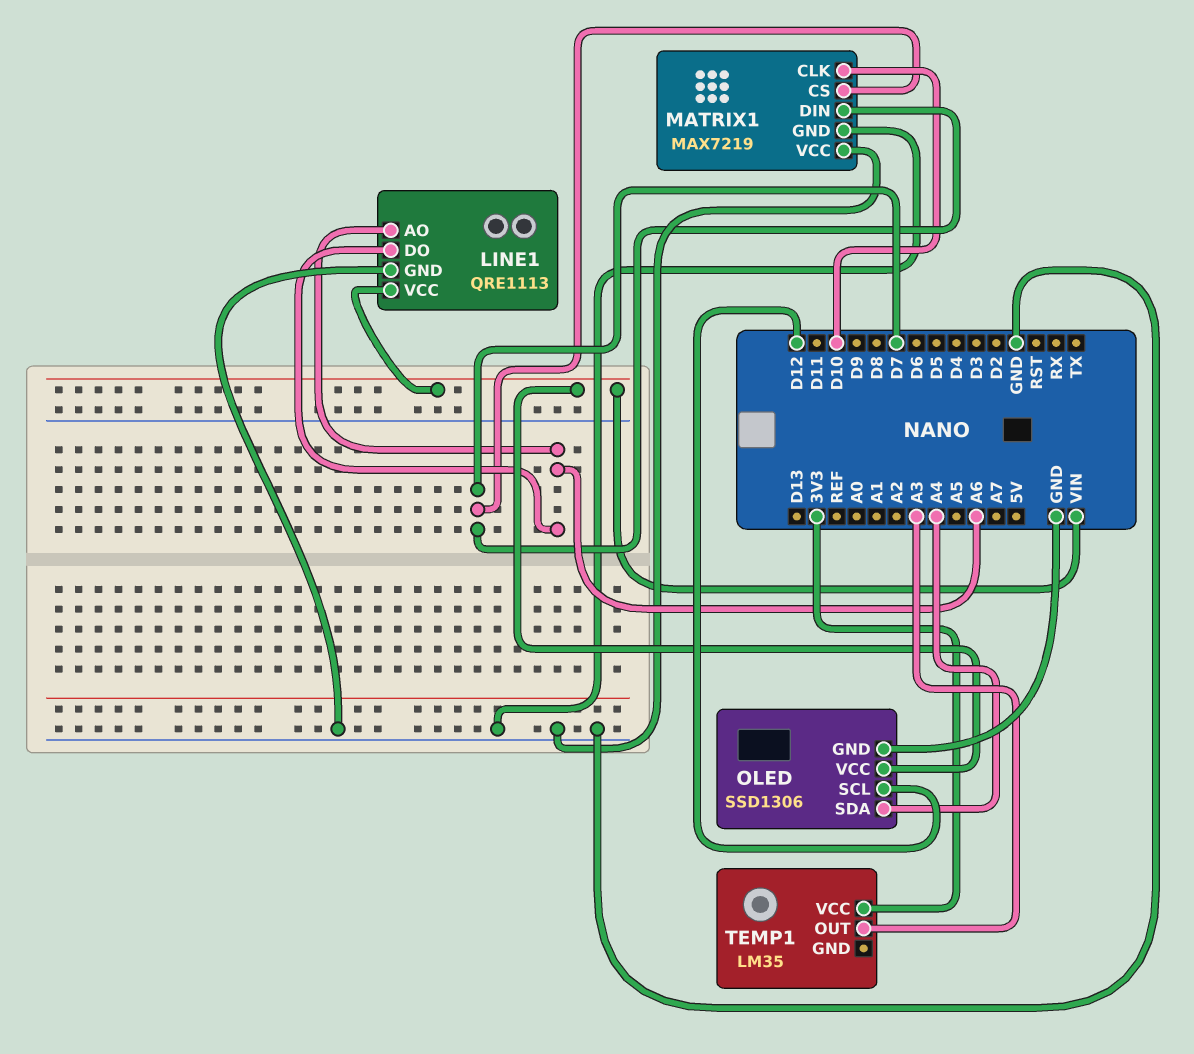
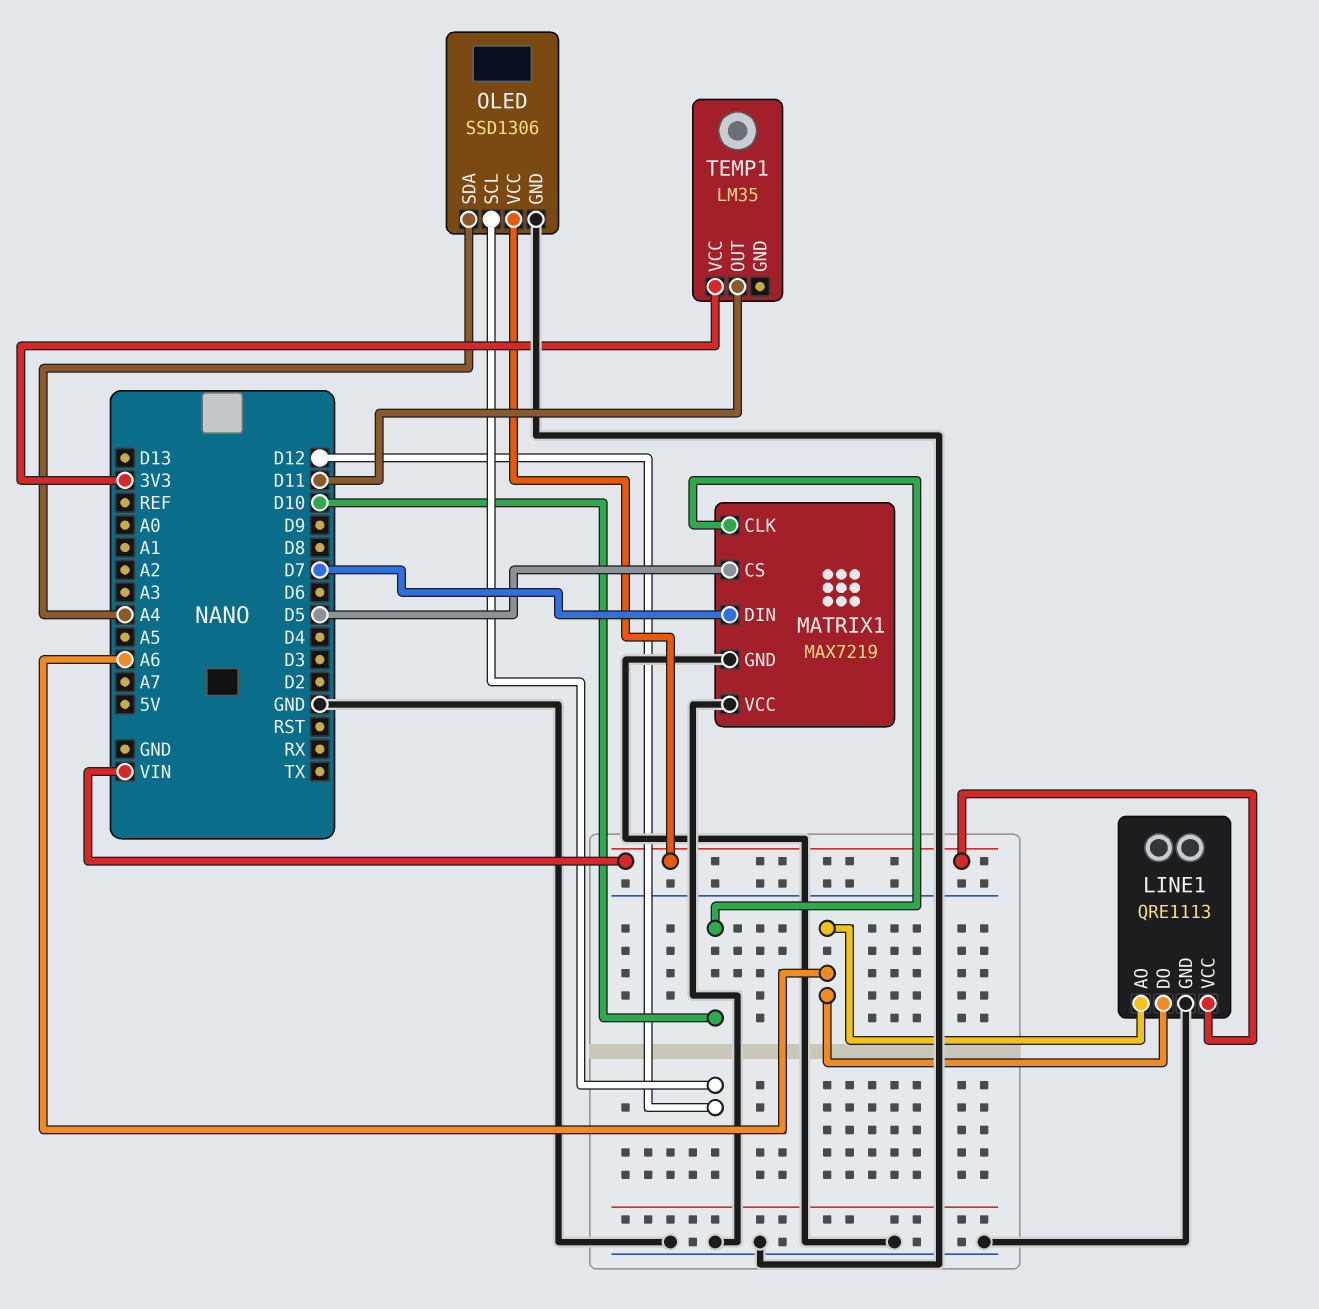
MATRIX1 pin CS: D7 -> D5
TEMP1 pin OUT: A3 -> D11

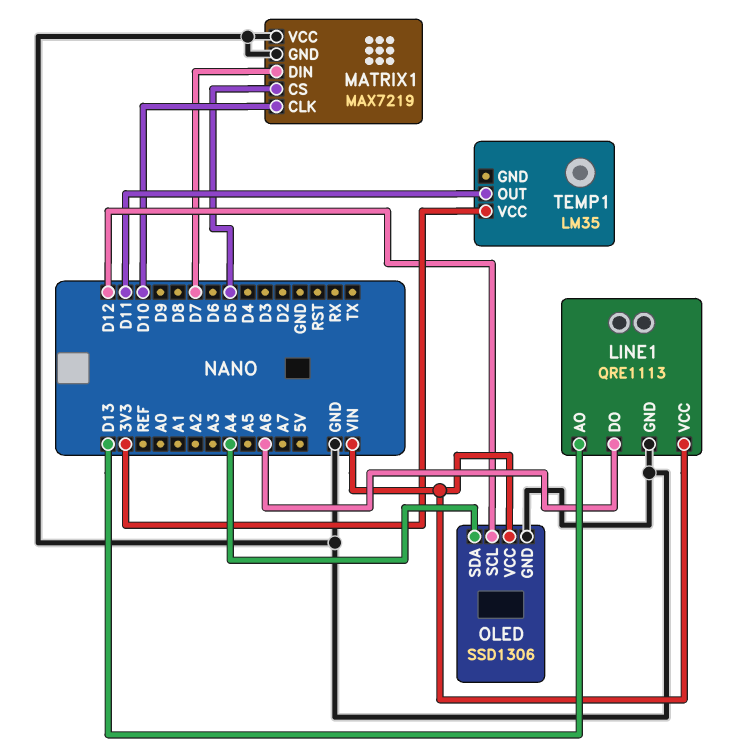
LINE1 pin AO: A6 -> D13

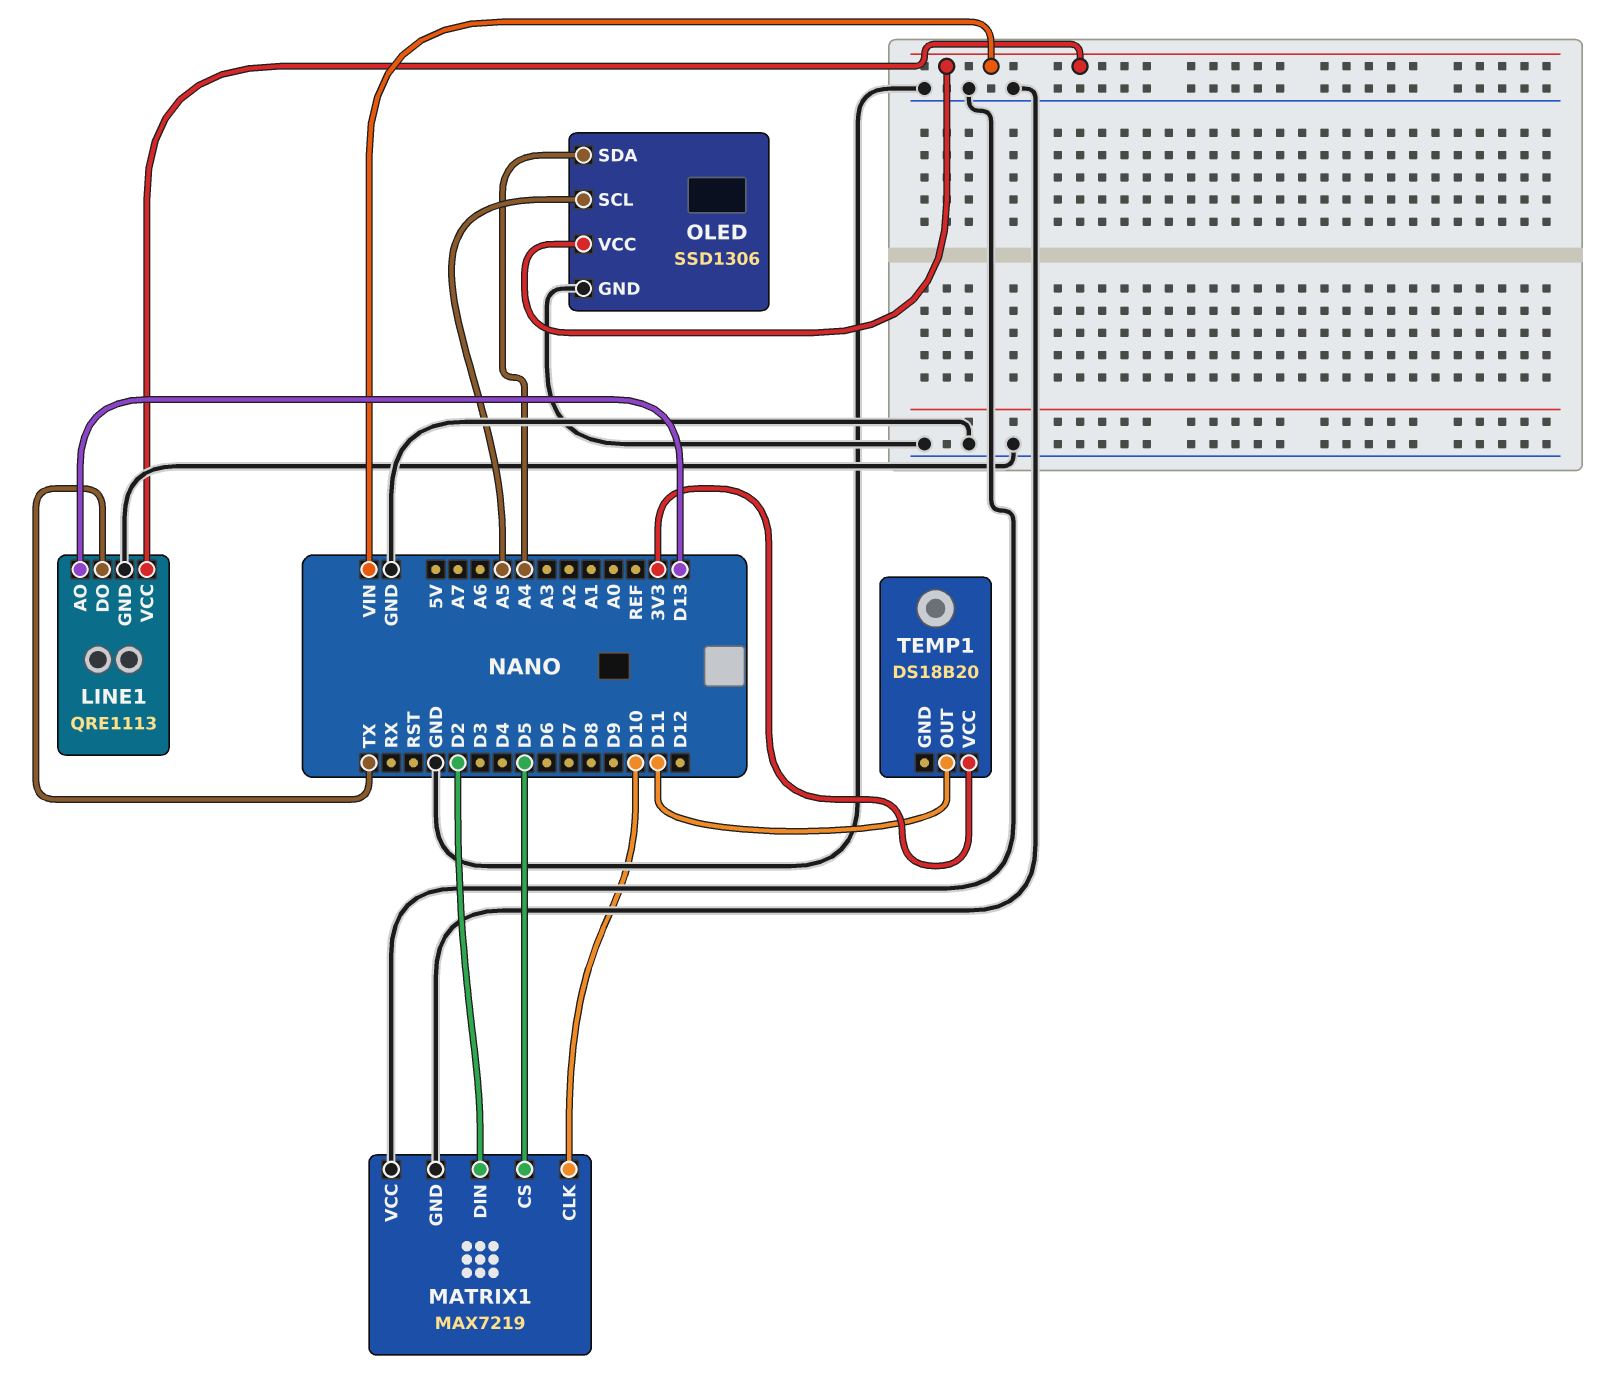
LINE1 pin DO: A6 -> TX
MATRIX1 pin DIN: D7 -> D2
OLED pin SCL: D12 -> A5
TEMP1: LM35 -> DS18B20

